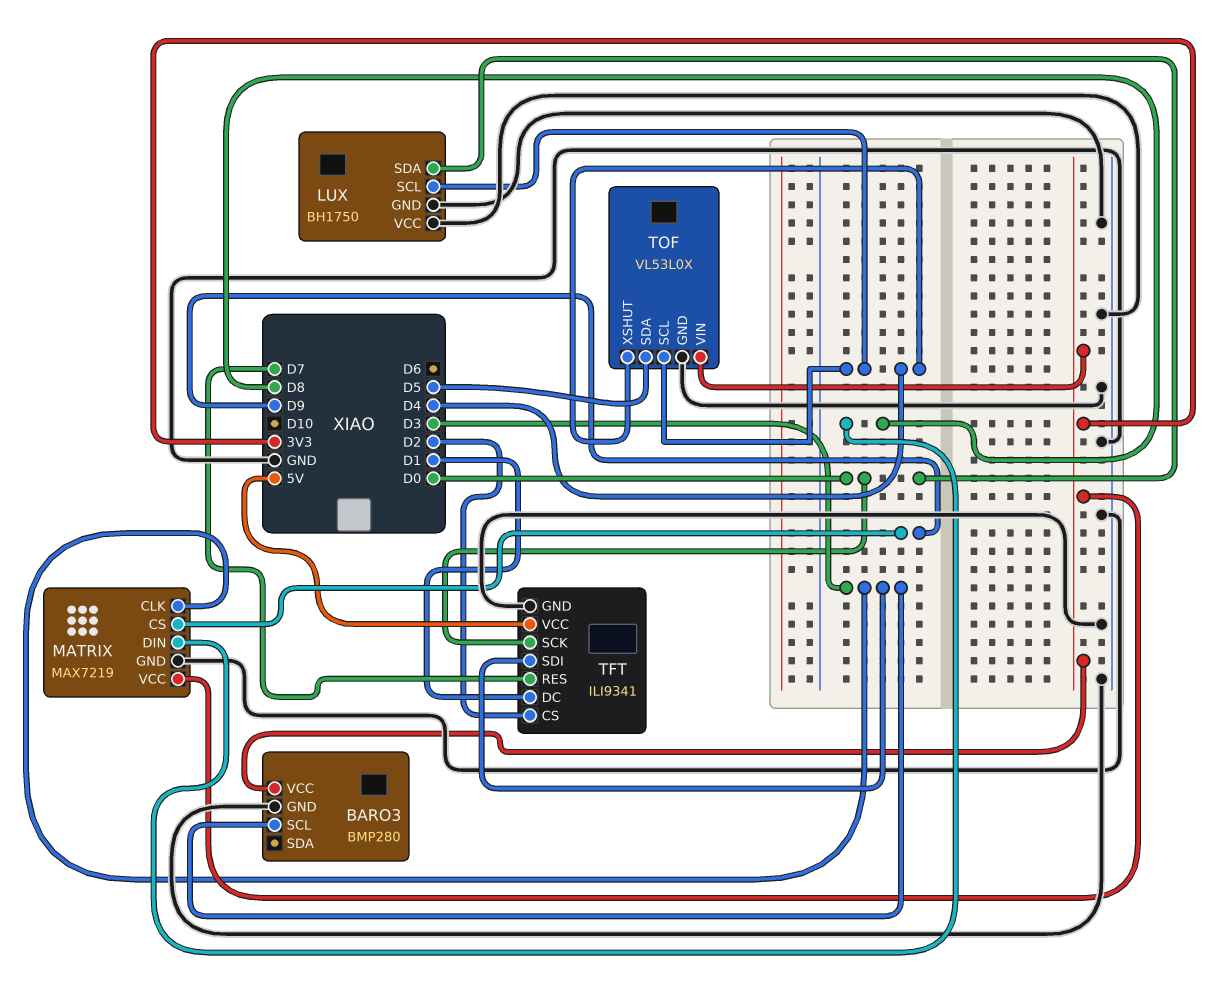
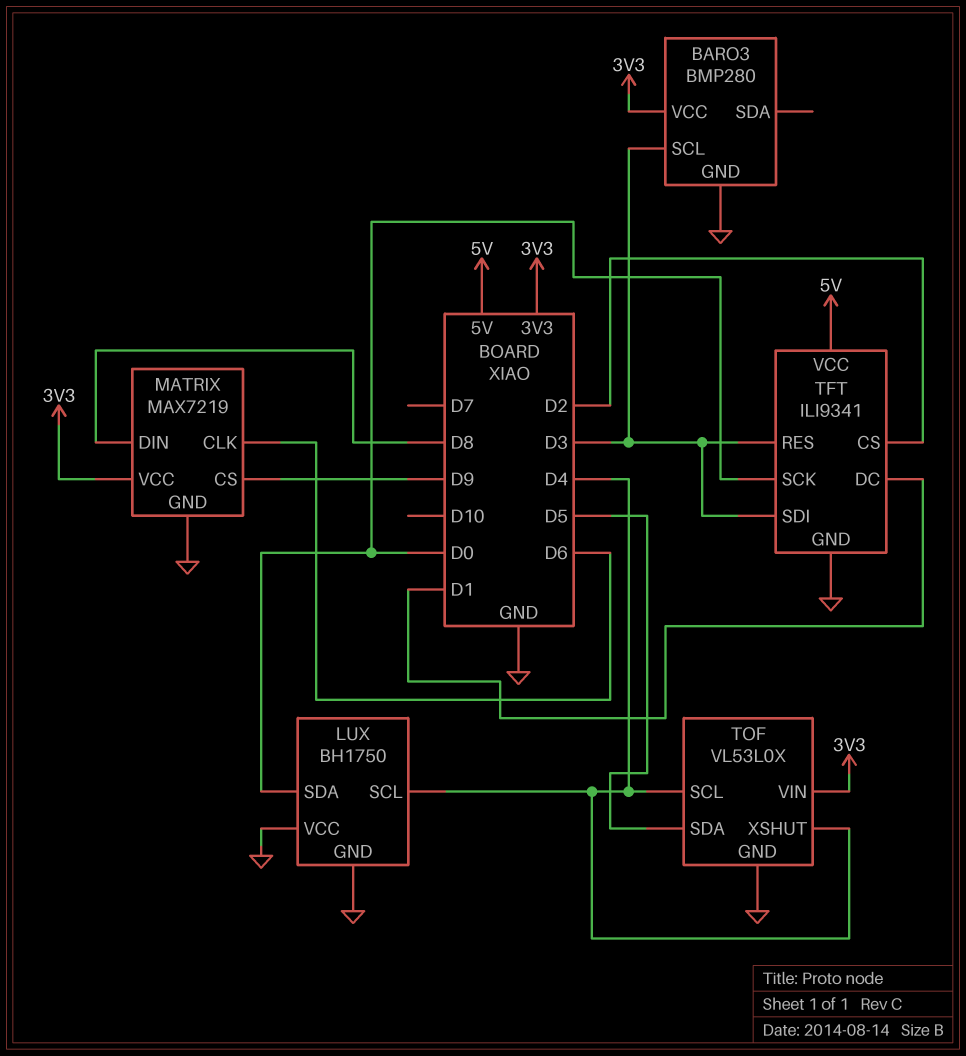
MATRIX pin CLK: D3 -> D6
TFT pin RES: D7 -> D3

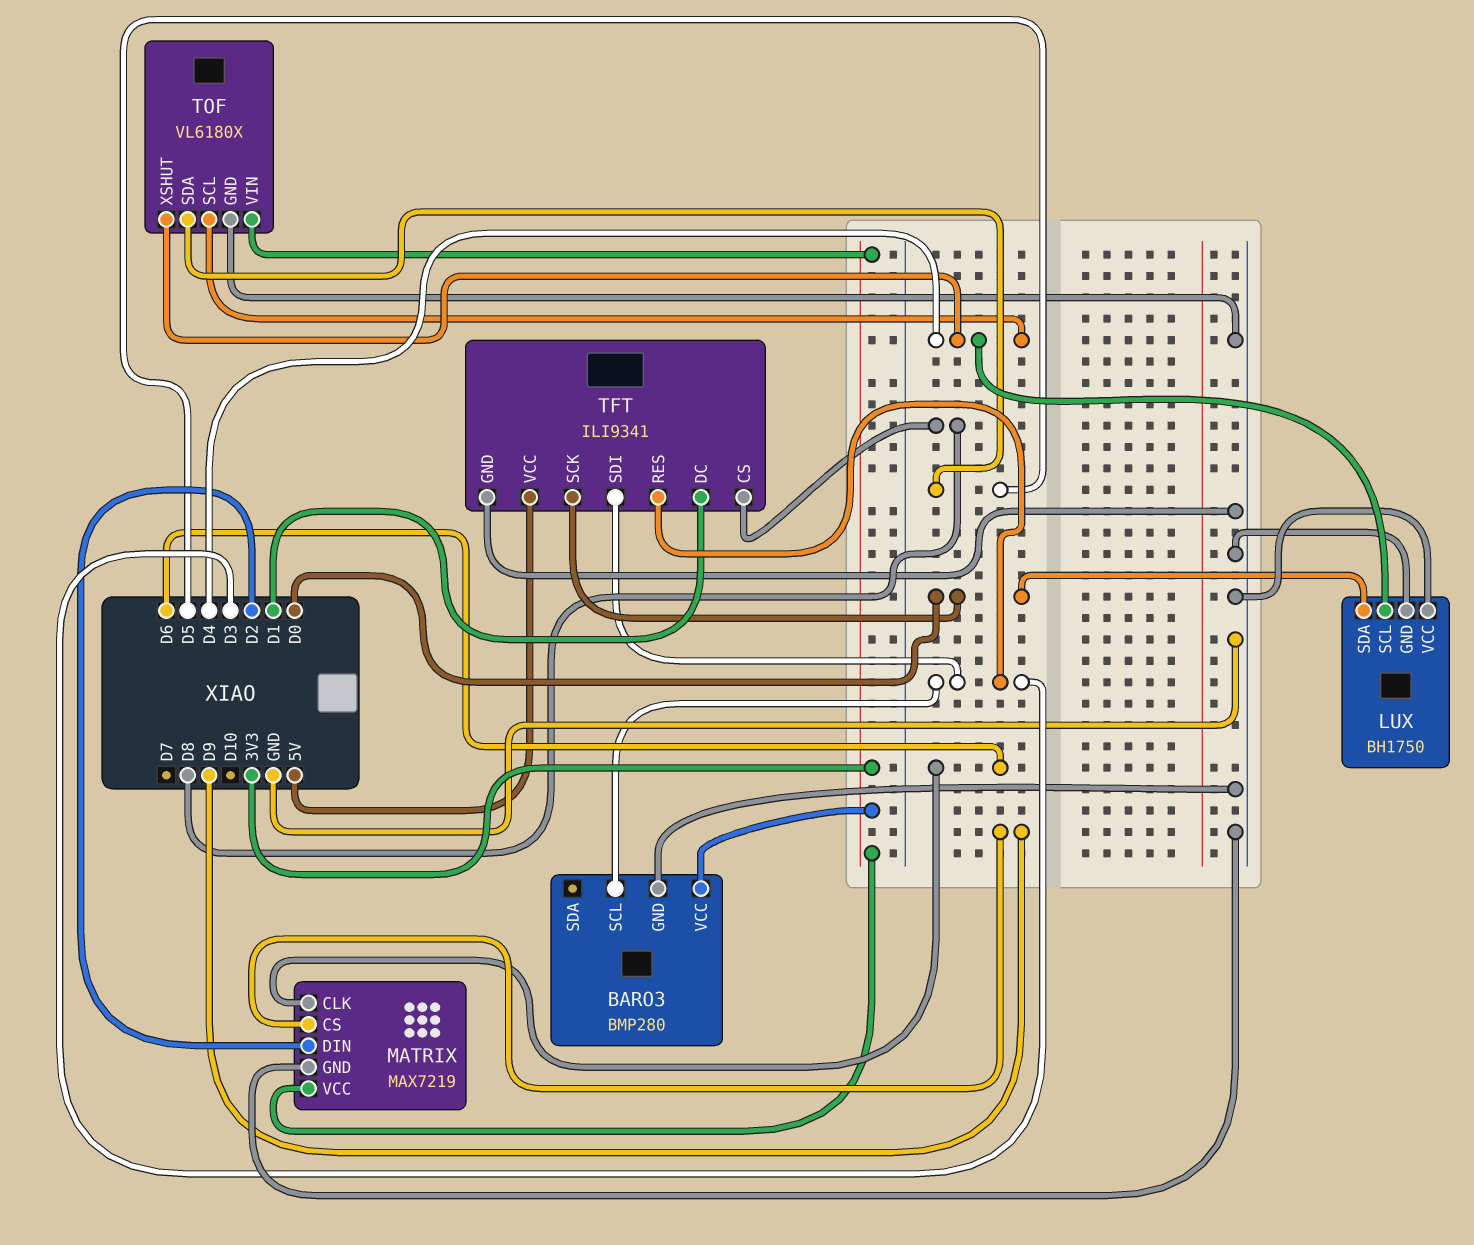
MATRIX pin DIN: D8 -> D2
TFT pin CS: D2 -> D8
TOF: VL53L0X -> VL6180X

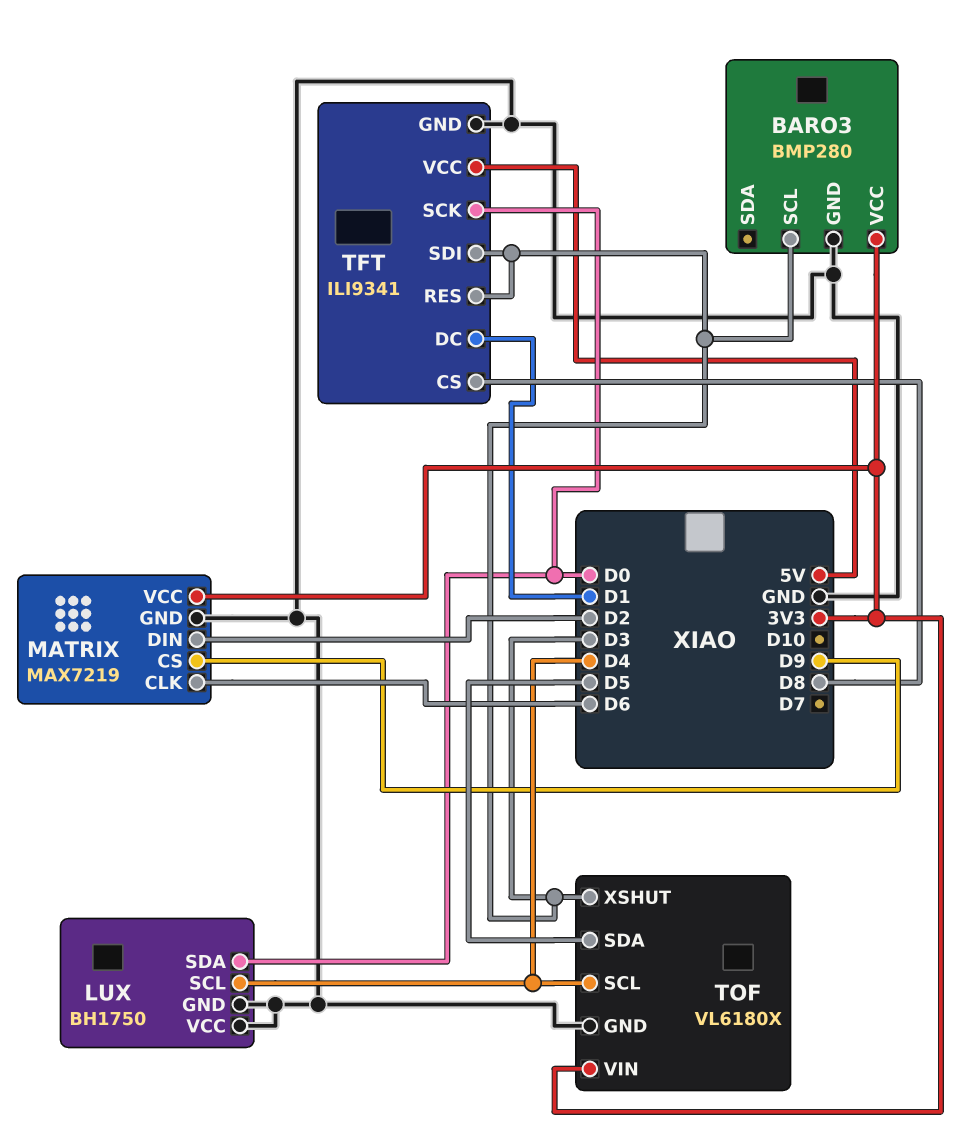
TOF pin XSHUT: D4 -> D3

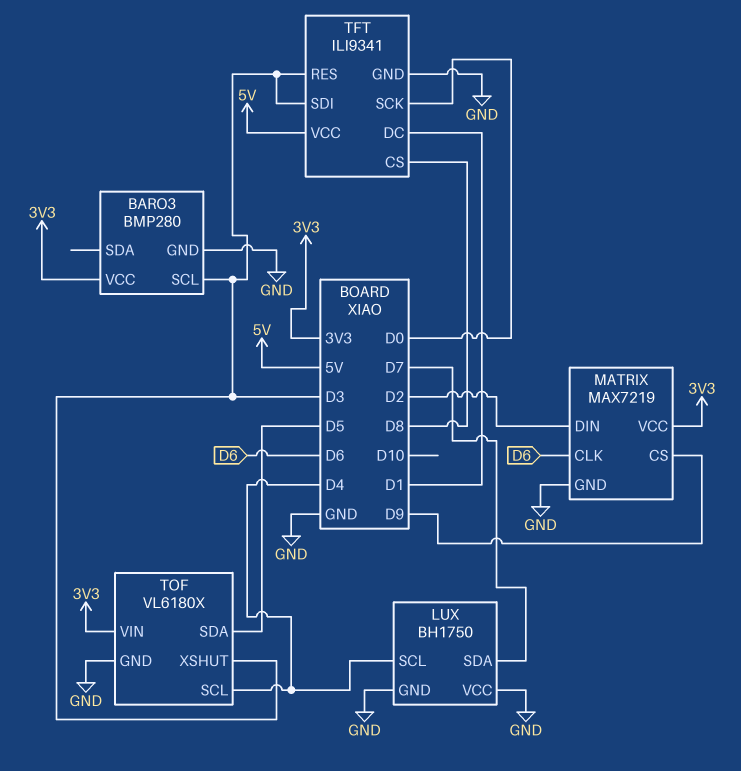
LUX pin SDA: D0 -> D7

